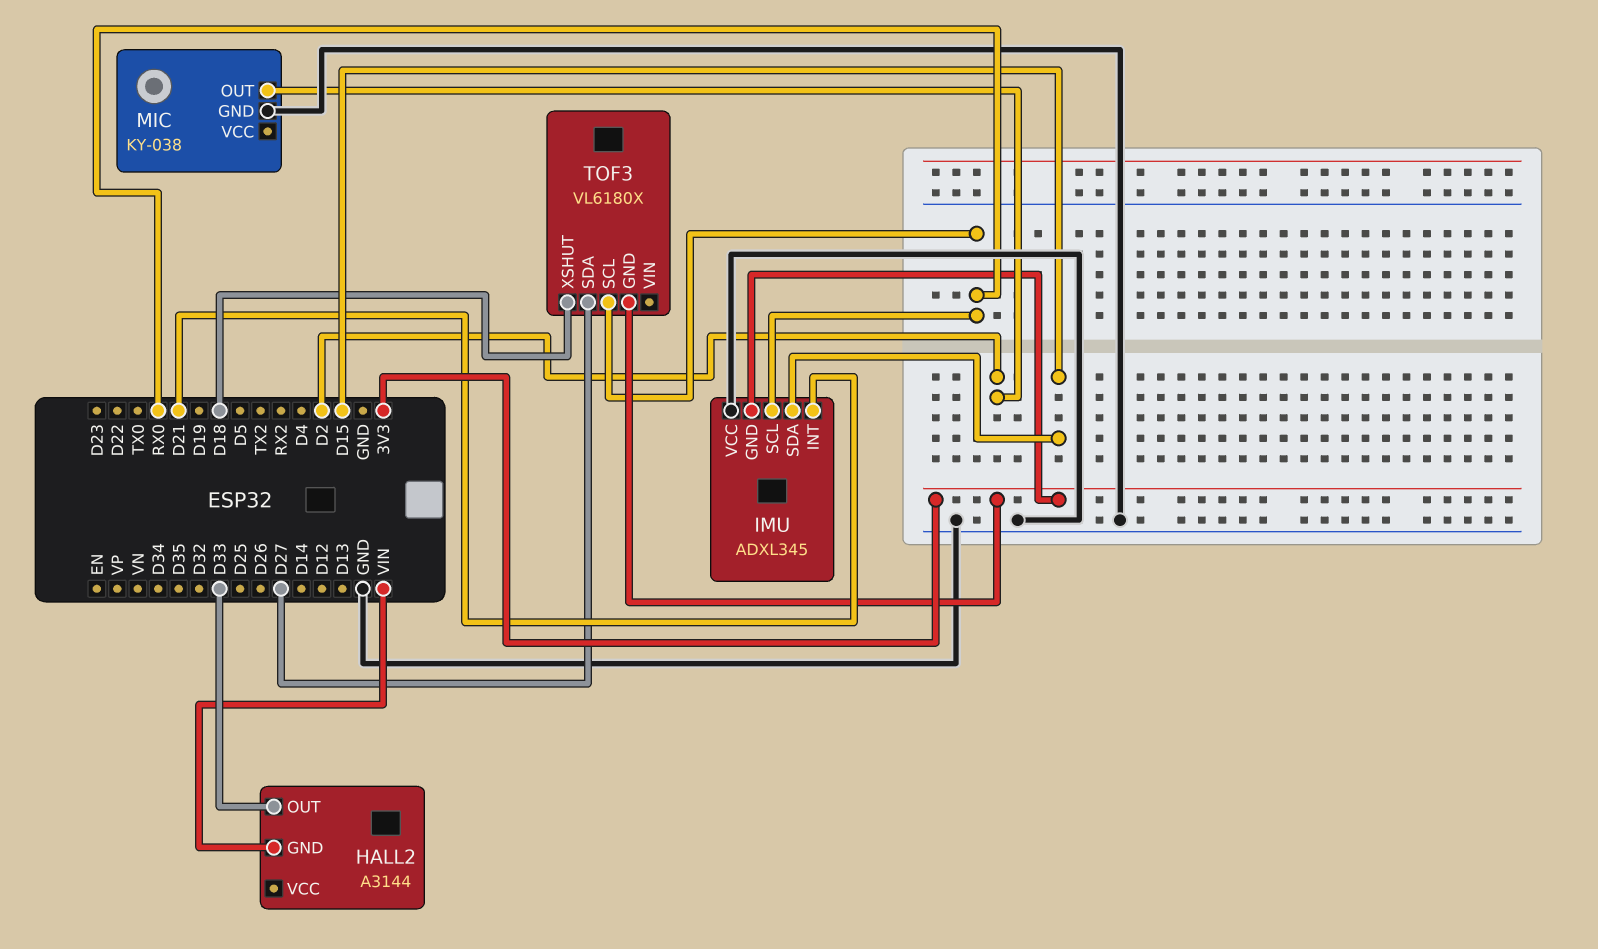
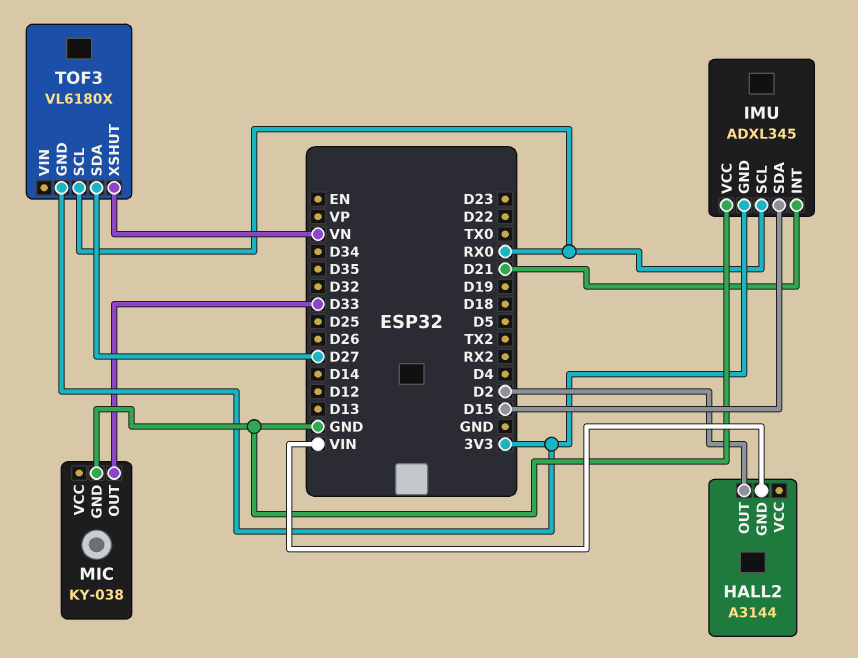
HALL2 pin OUT: D33 -> D2
MIC pin OUT: D2 -> D33
TOF3 pin XSHUT: D18 -> VN

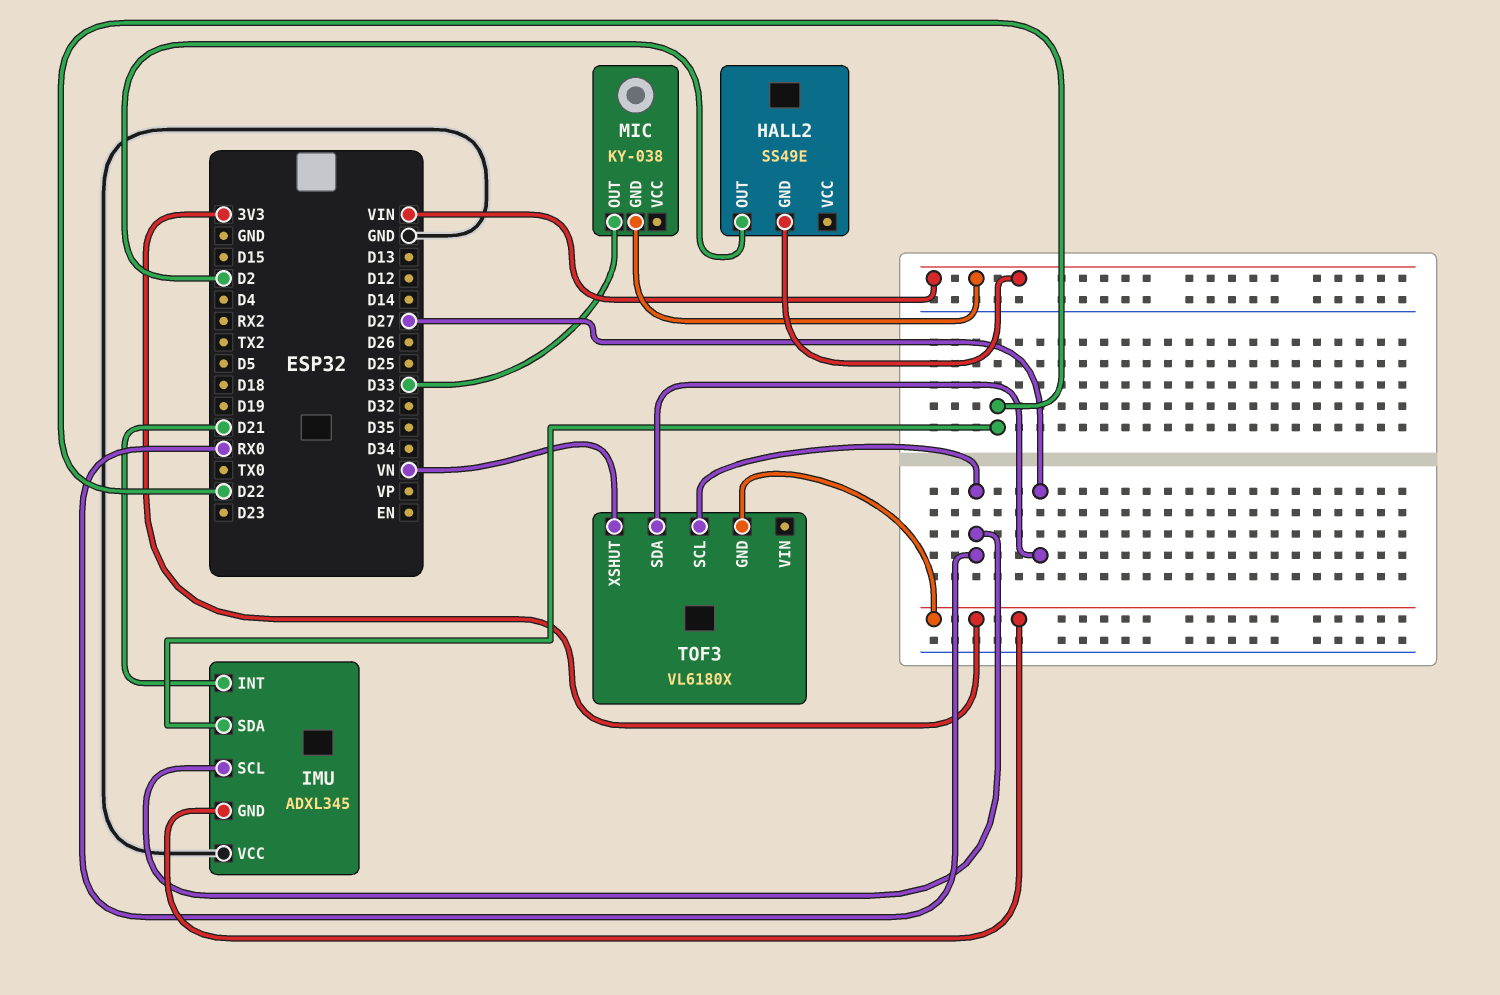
HALL2: A3144 -> SS49E
IMU pin SDA: D15 -> D22
MIC pin GND: GND -> VIN

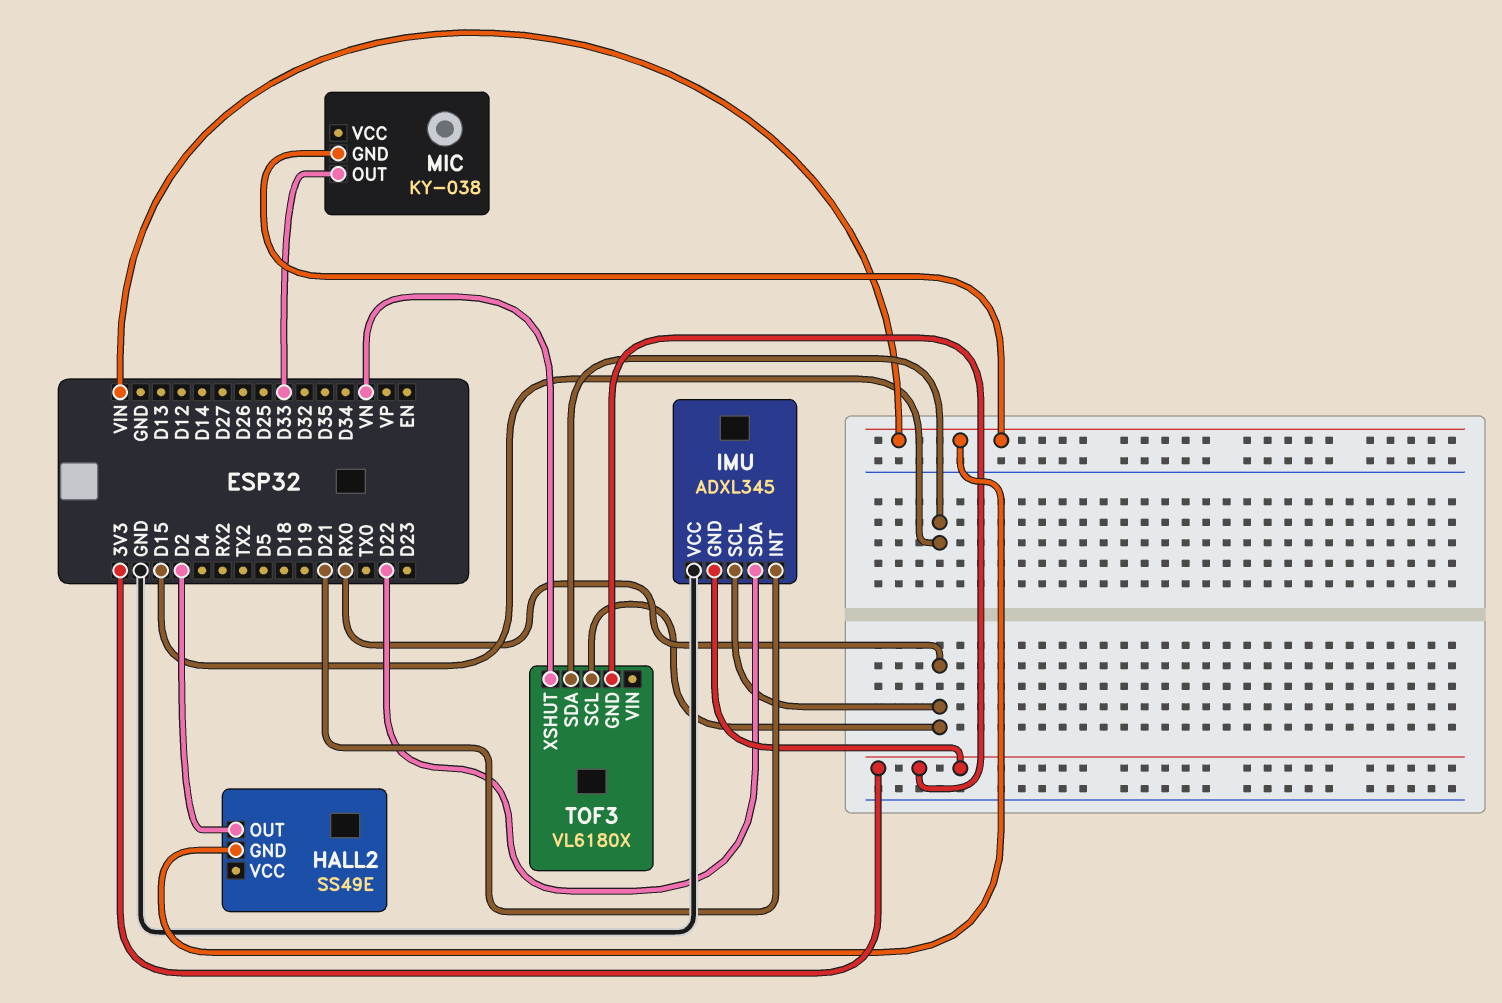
TOF3 pin SDA: D27 -> D15

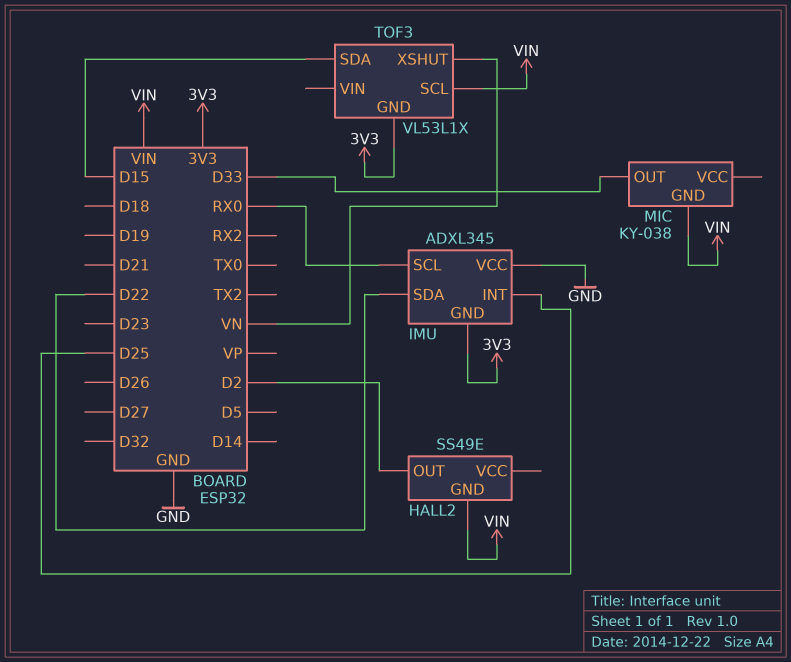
IMU pin INT: D21 -> D25
TOF3: VL6180X -> VL53L1X
TOF3 pin SCL: RX0 -> VIN

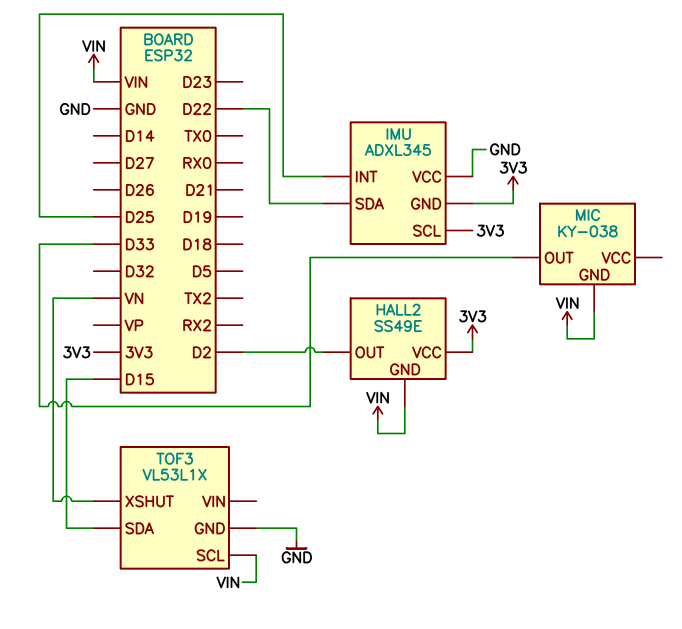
HALL2 pin VCC: none -> 3V3
IMU pin SCL: RX0 -> 3V3
TOF3 pin GND: 3V3 -> GND

